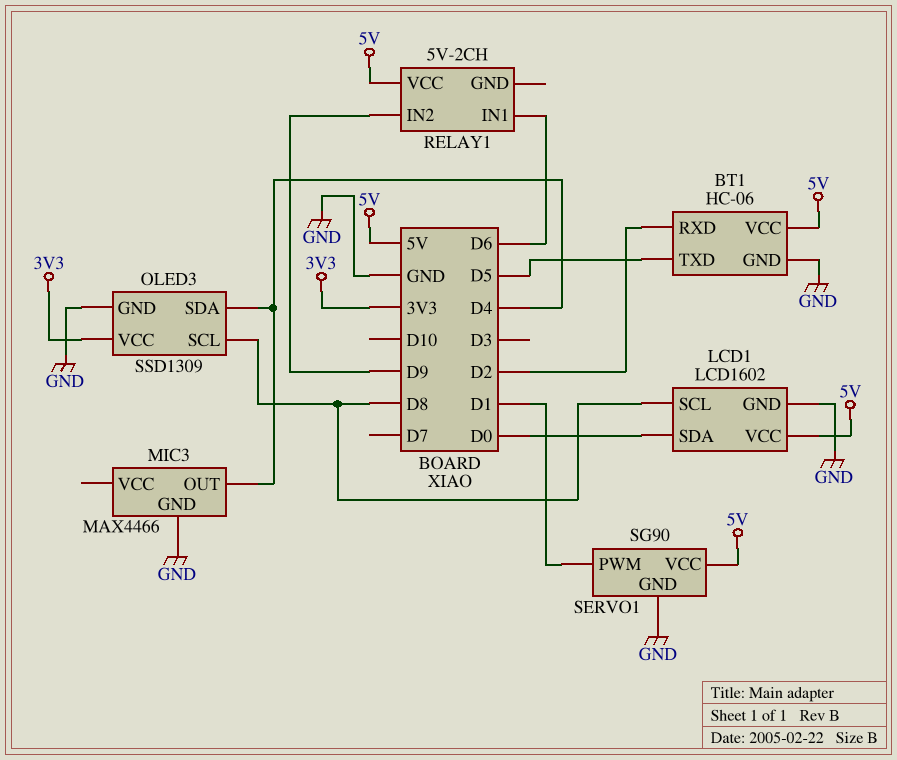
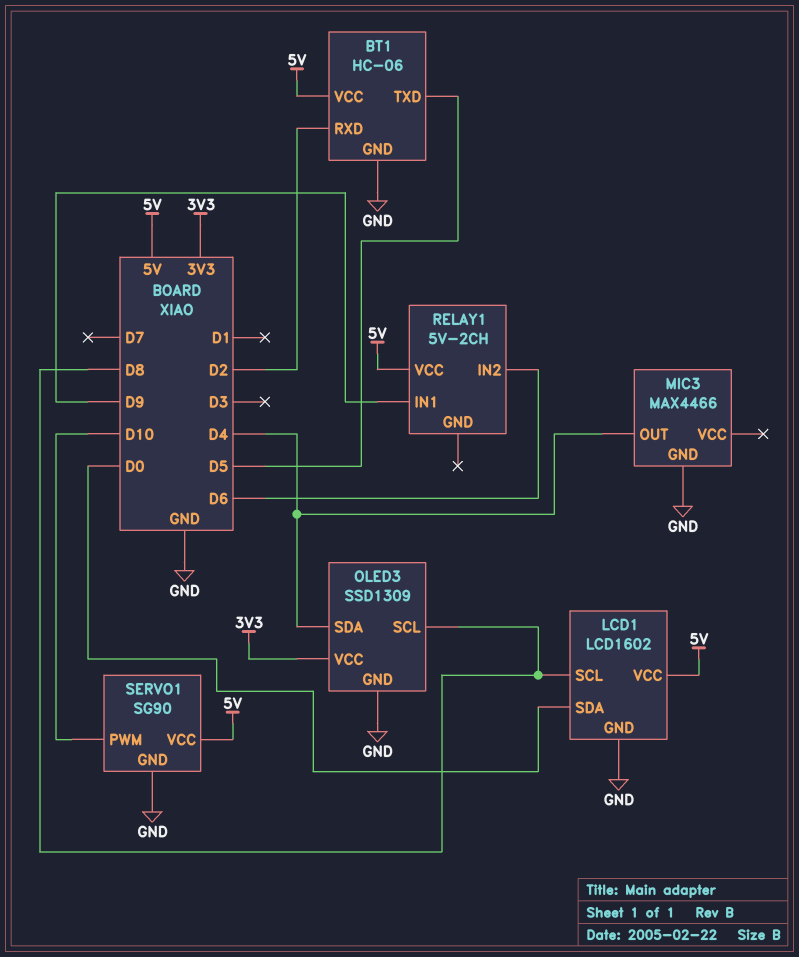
RELAY1 pin IN1: D6 -> D9
RELAY1 pin IN2: D9 -> D6
SERVO1 pin PWM: D1 -> D10

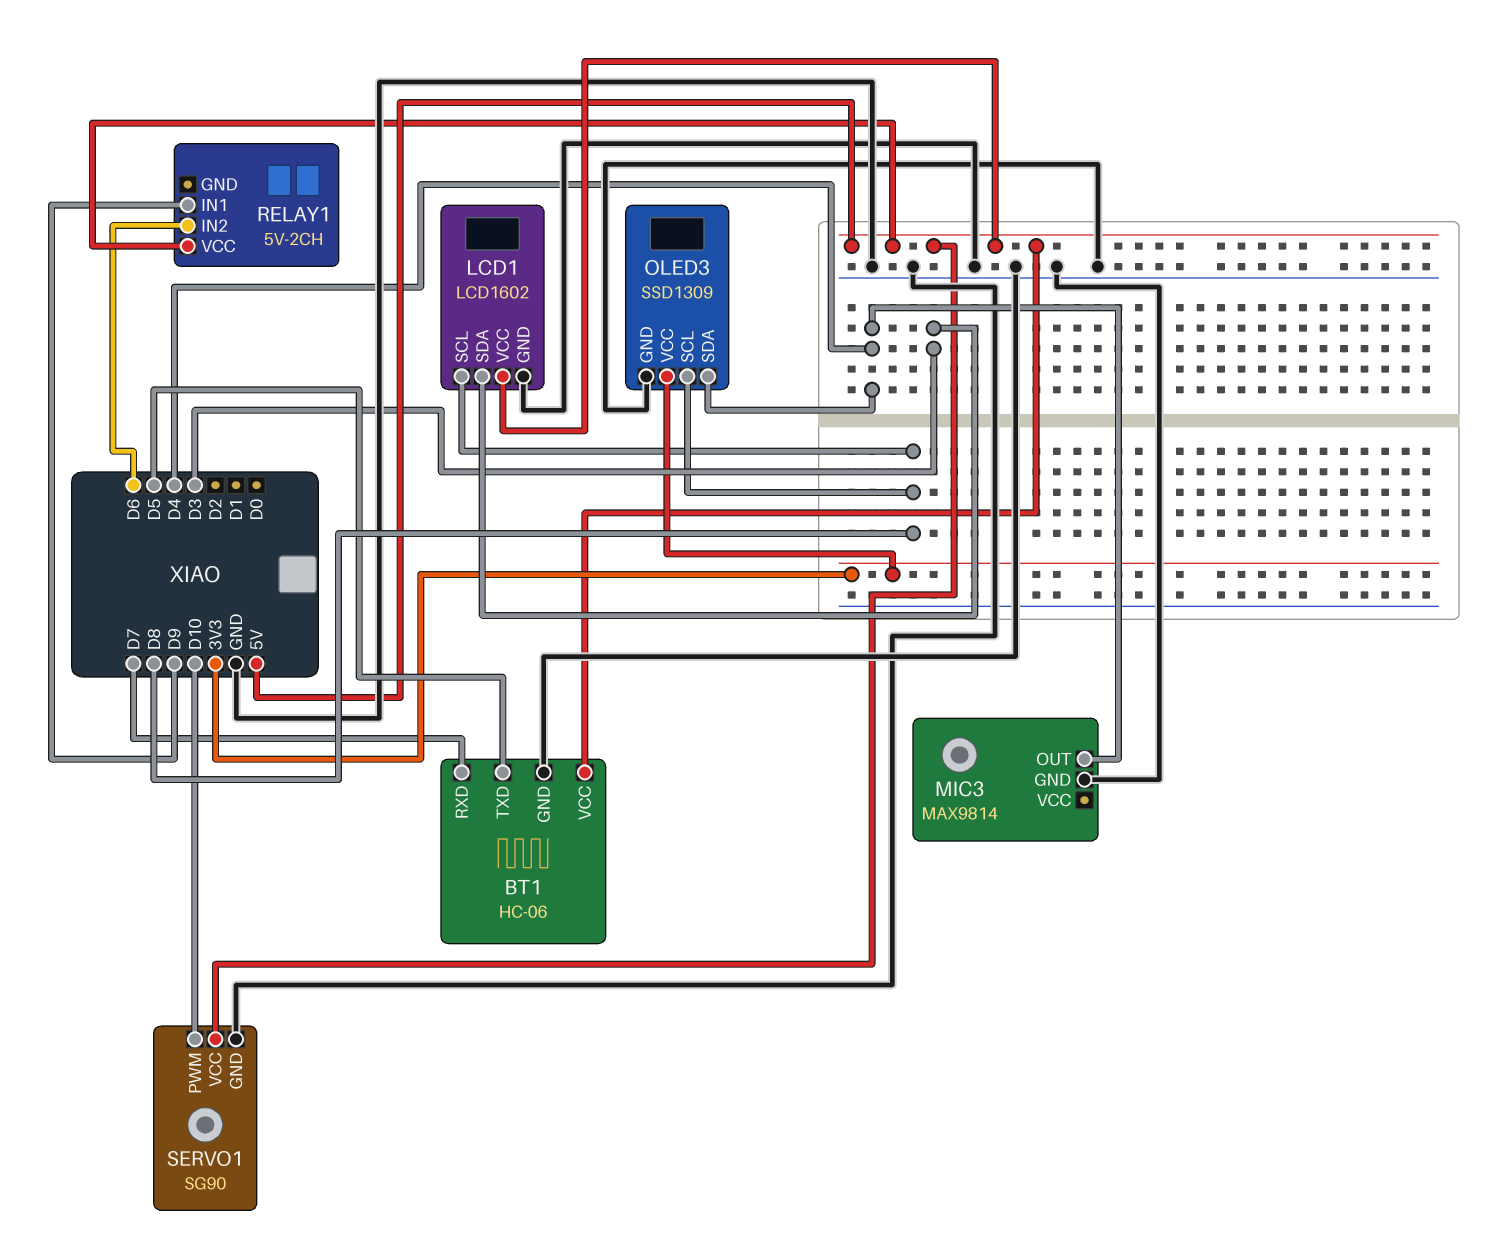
BT1 pin RXD: D2 -> D7
LCD1 pin SDA: D0 -> D3
MIC3: MAX4466 -> MAX9814

